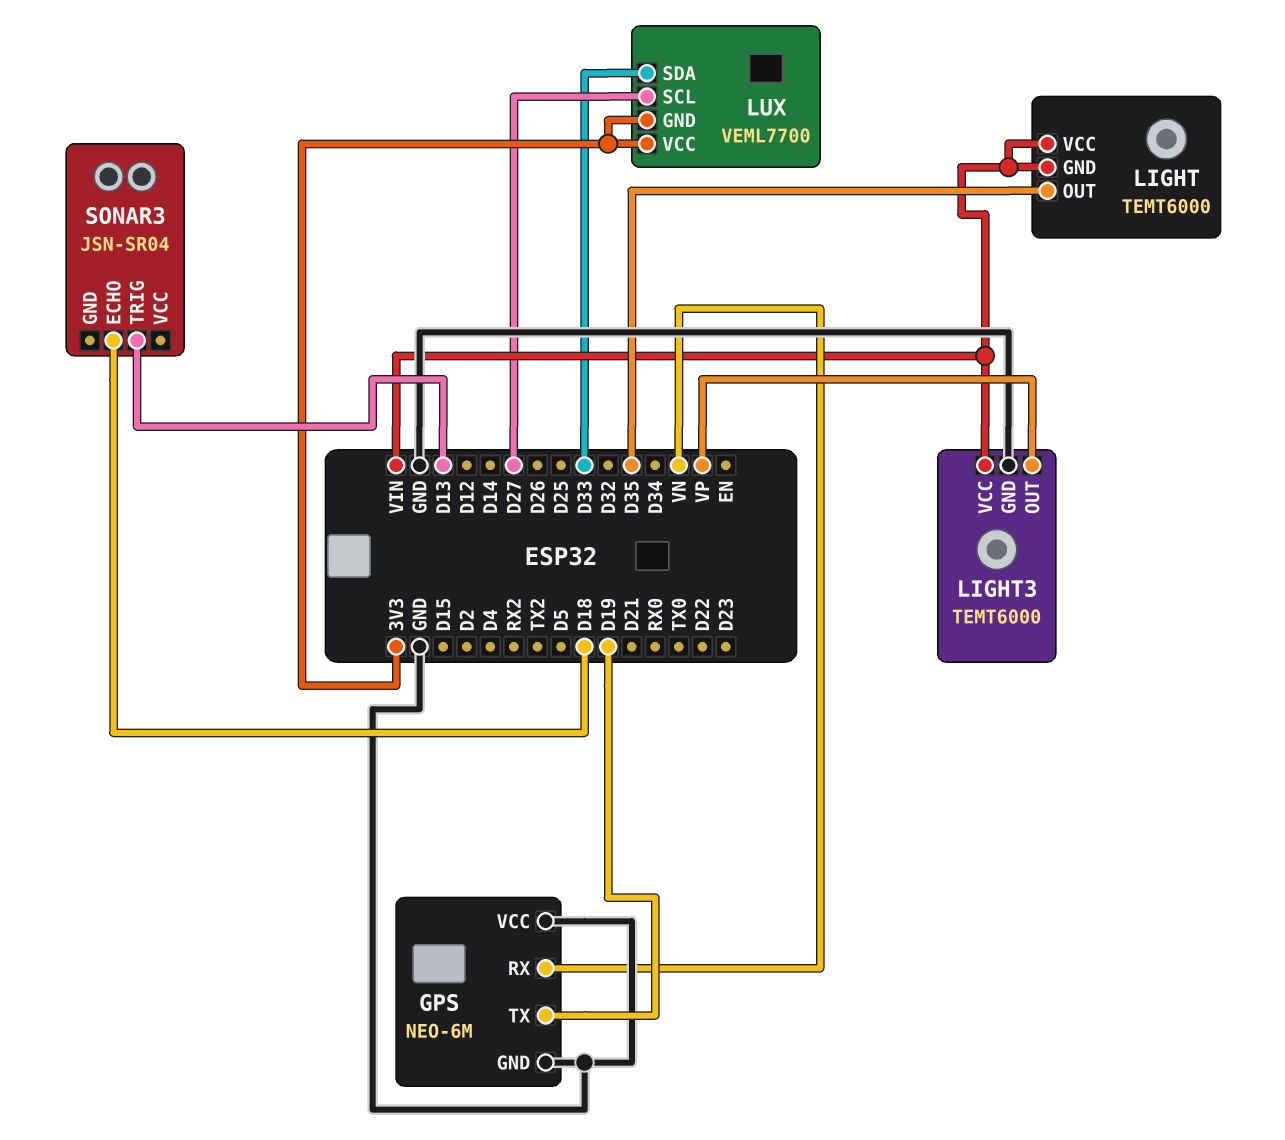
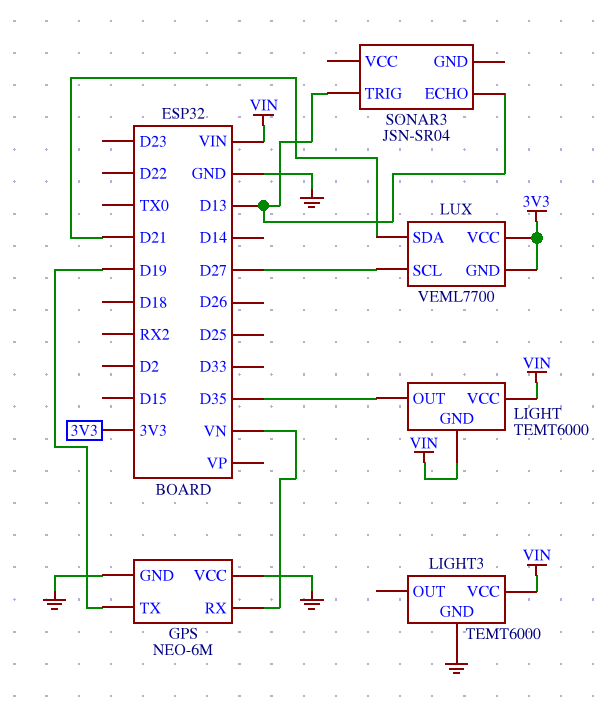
LIGHT3 pin OUT: VP -> none
LUX pin SDA: D33 -> D21
SONAR3 pin ECHO: D18 -> D13

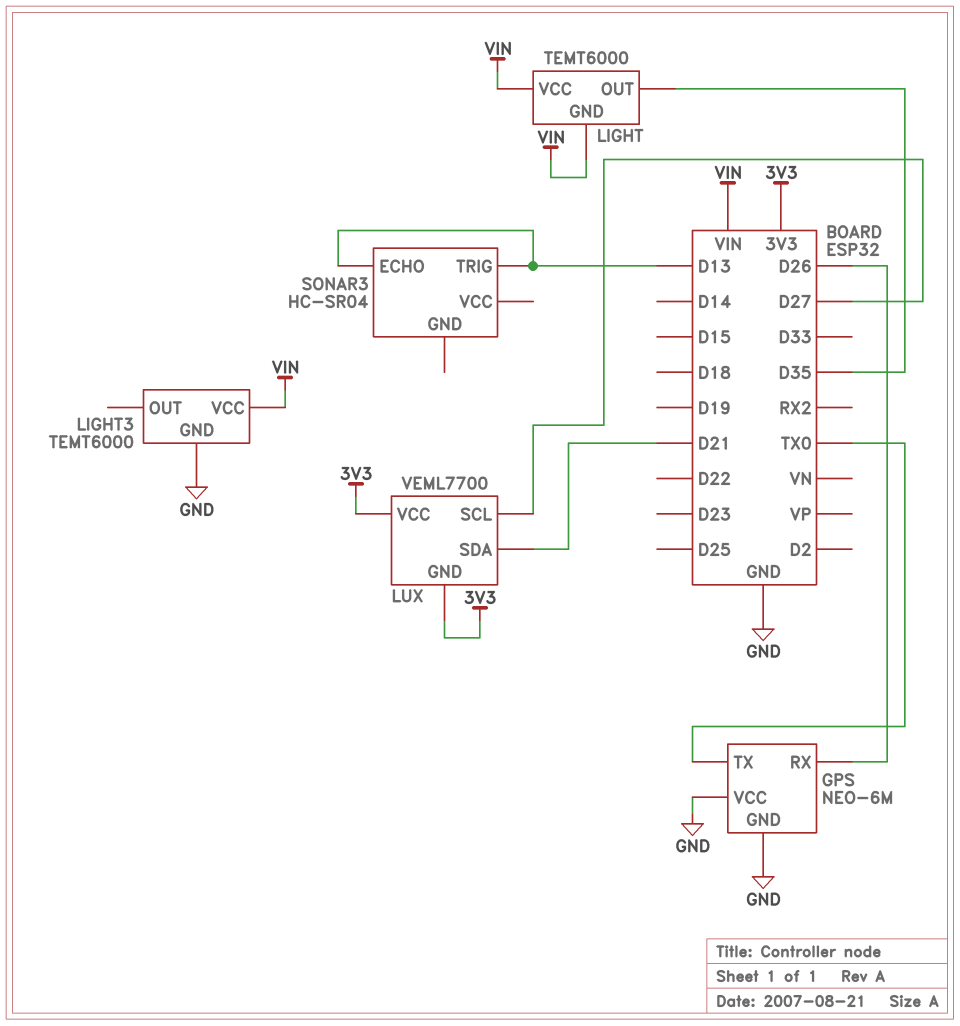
GPS pin RX: VN -> D26
GPS pin TX: D19 -> TX0
SONAR3: JSN-SR04 -> HC-SR04

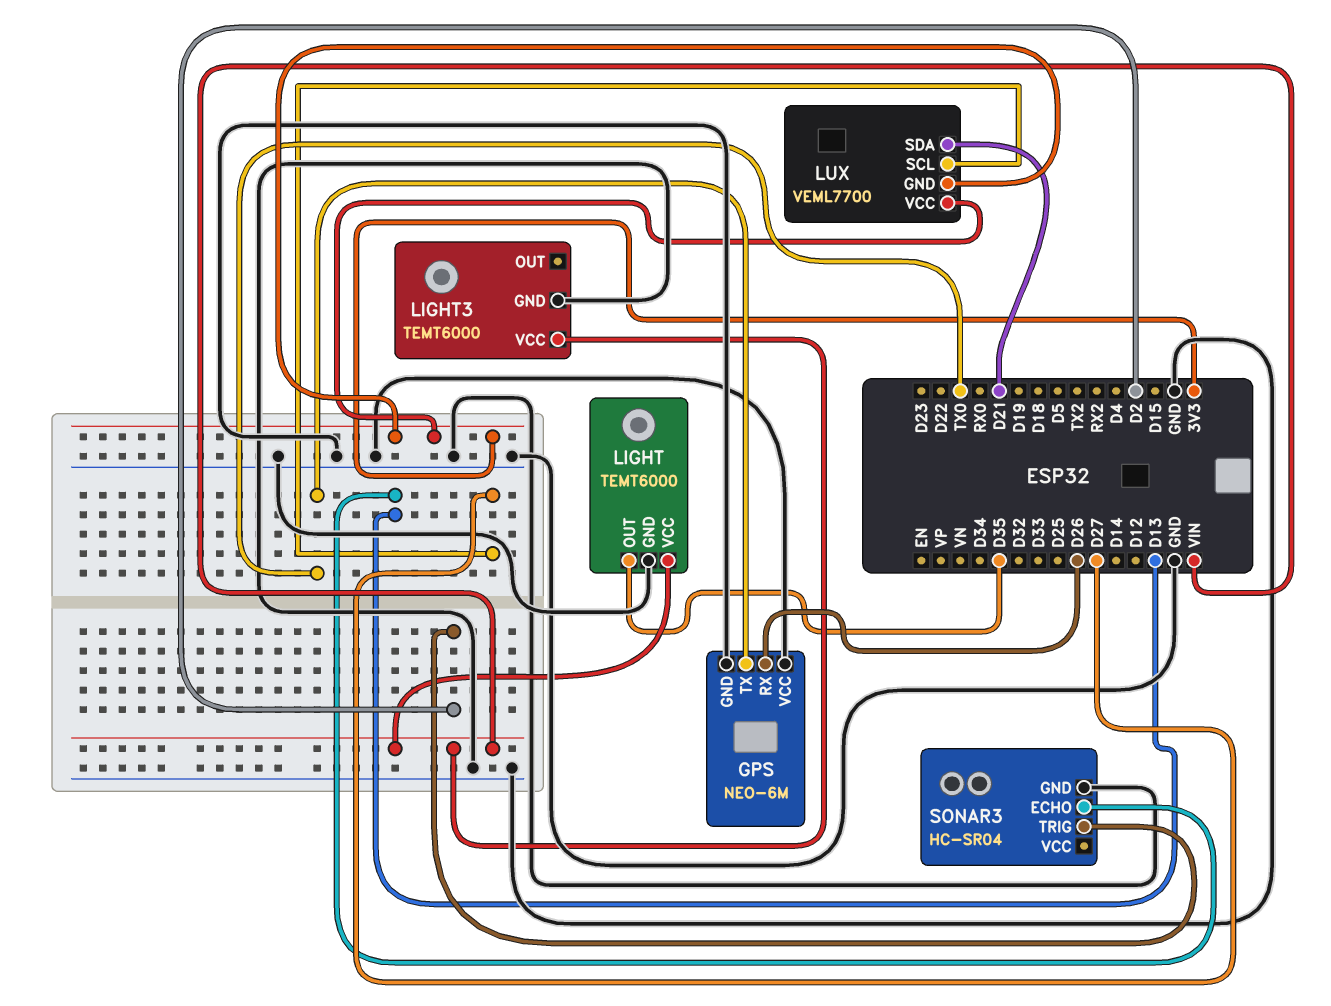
LIGHT pin GND: VIN -> GND
SONAR3 pin GND: none -> GND
SONAR3 pin TRIG: D13 -> D2

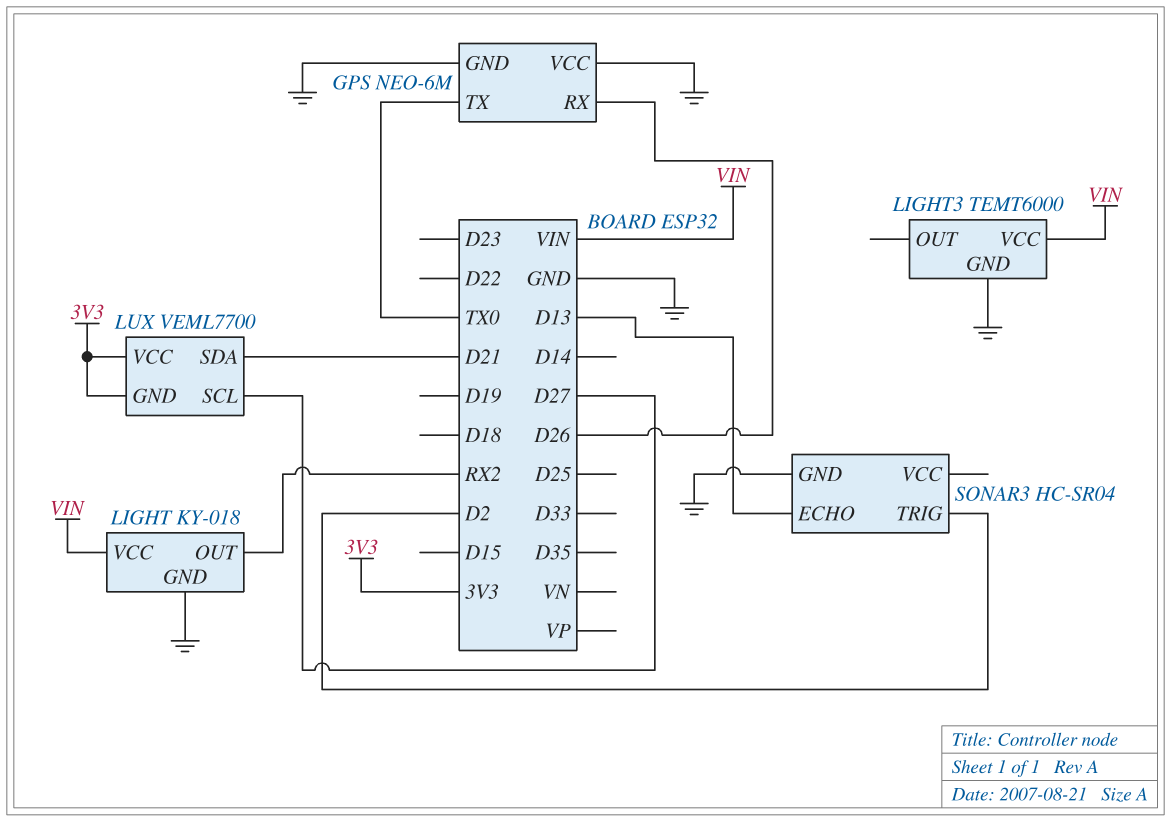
LIGHT: TEMT6000 -> KY-018
LIGHT pin OUT: D35 -> RX2

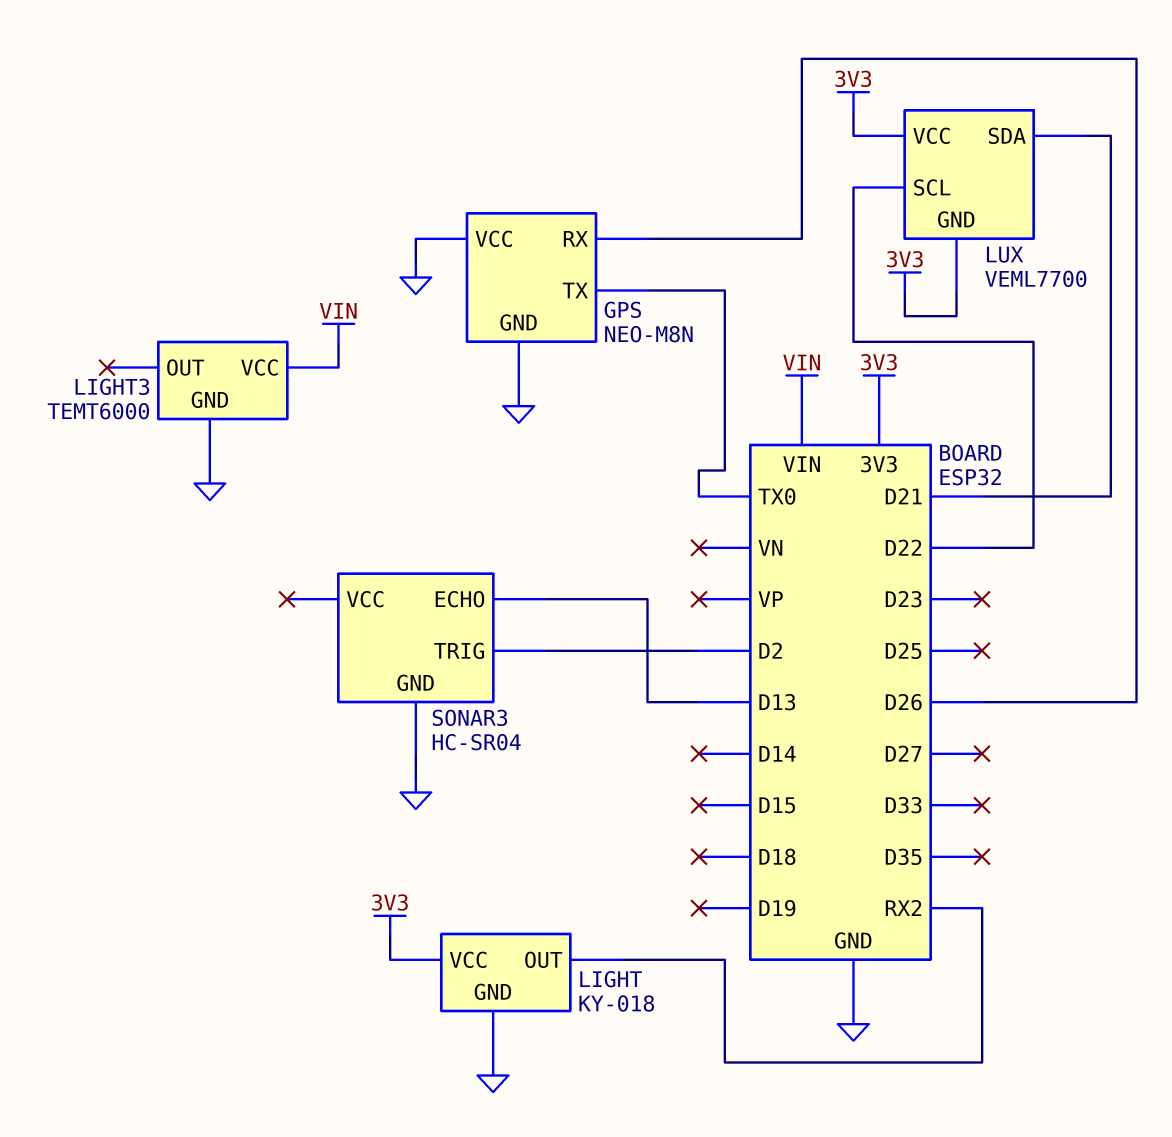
GPS: NEO-6M -> NEO-M8N
LIGHT pin VCC: VIN -> 3V3
LUX pin SCL: D27 -> D22

